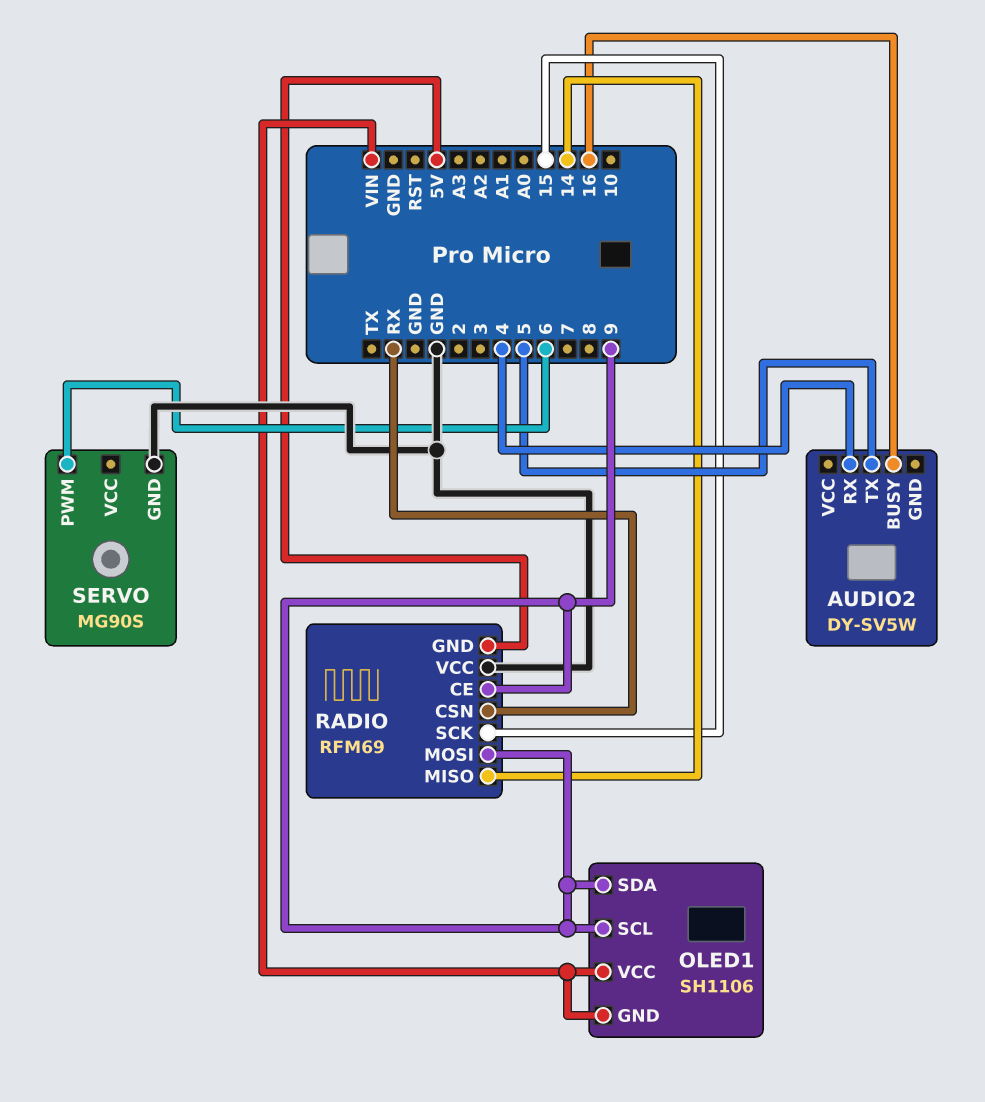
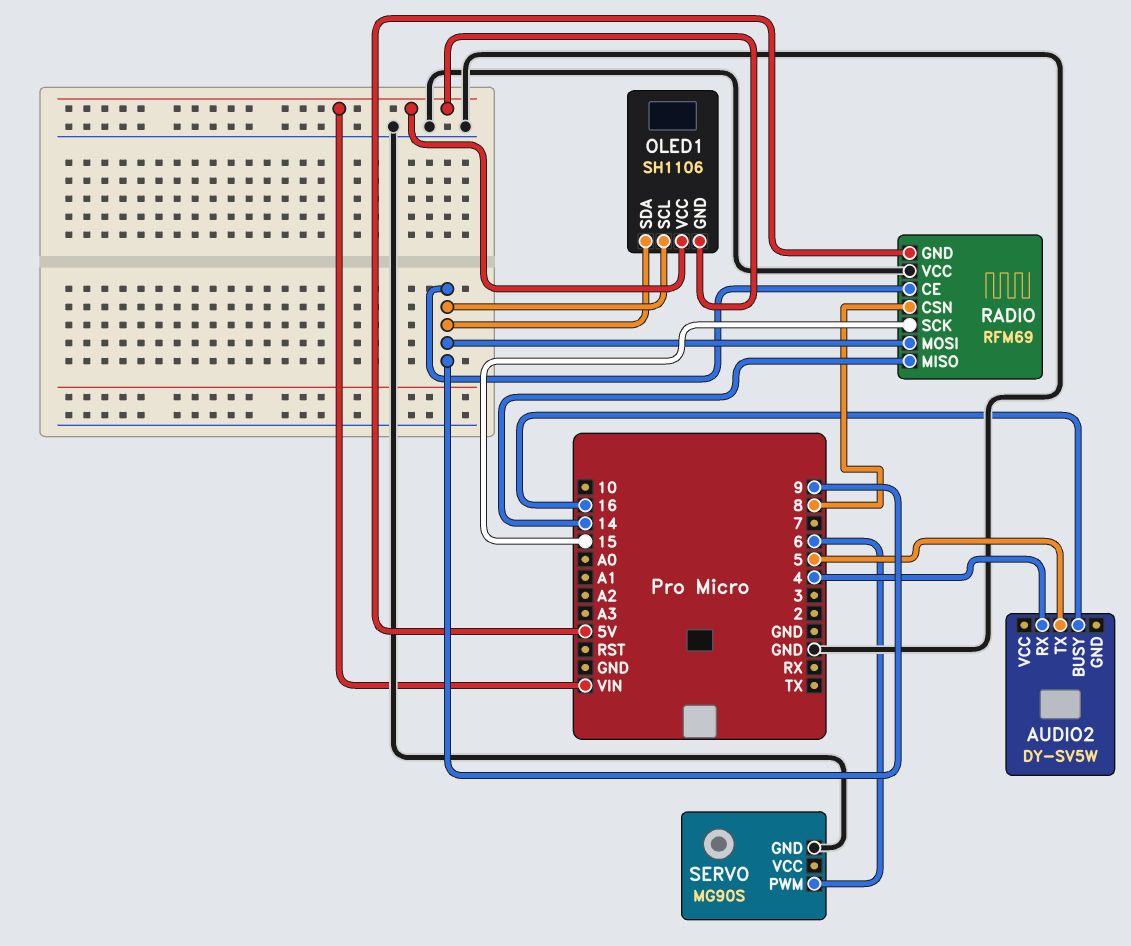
RADIO pin CSN: RX -> 8

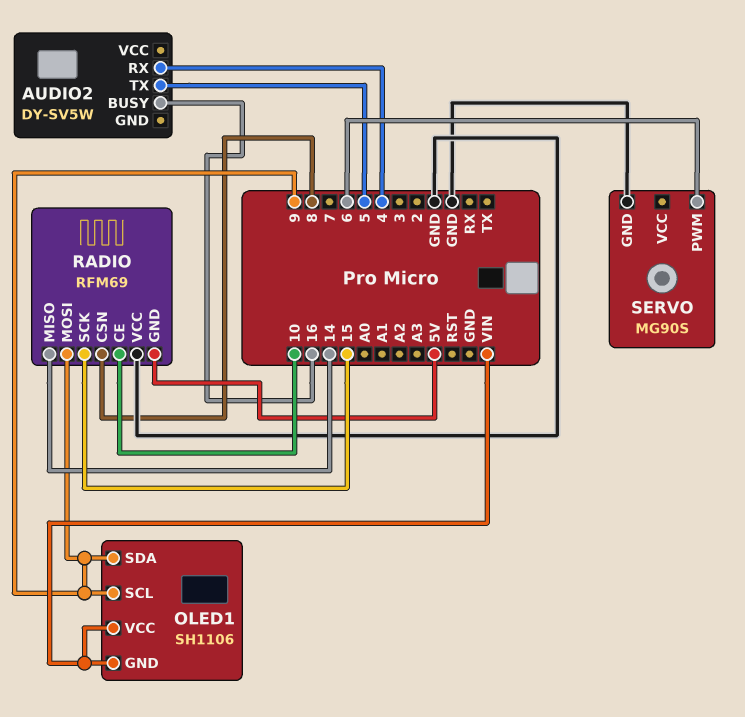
RADIO pin CE: 9 -> 10

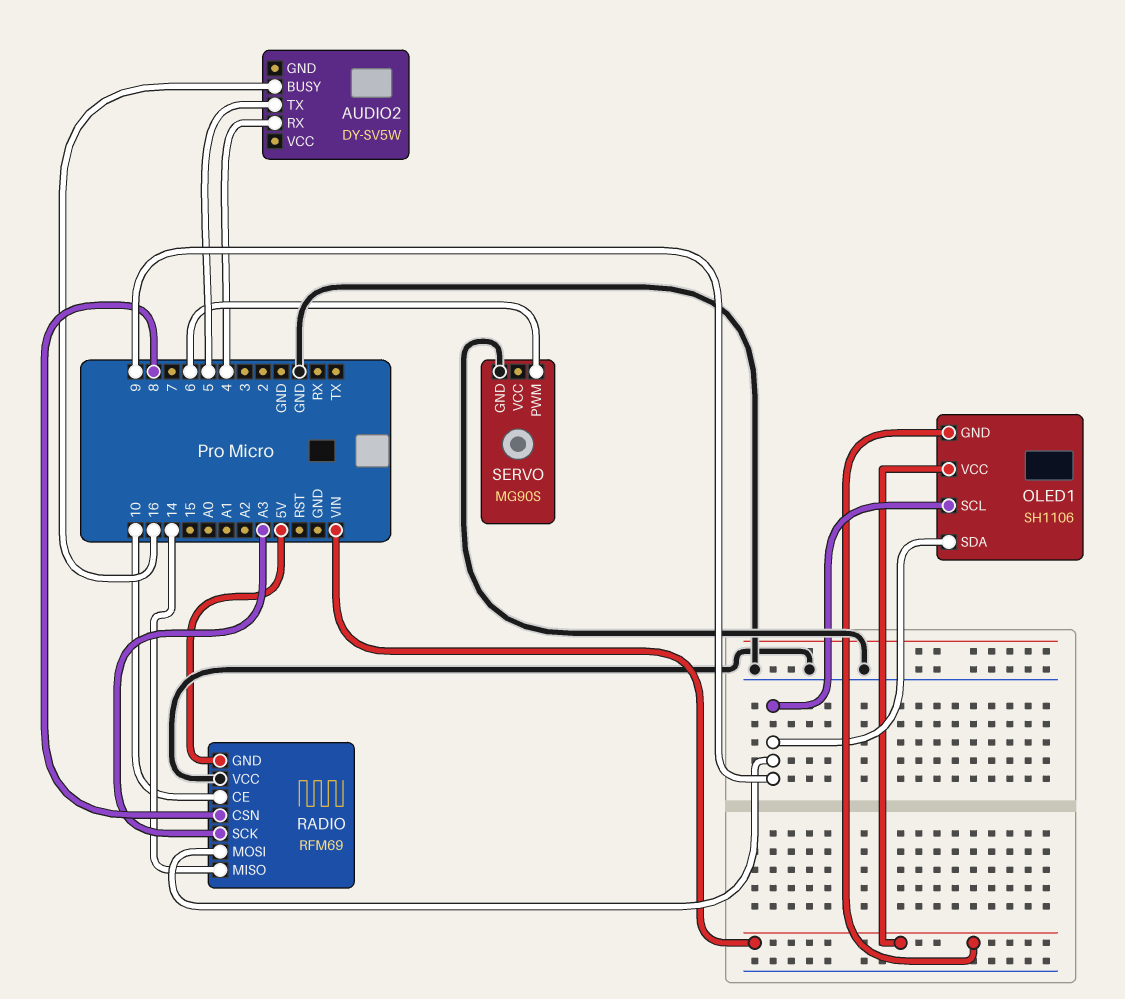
RADIO pin SCK: 15 -> A3

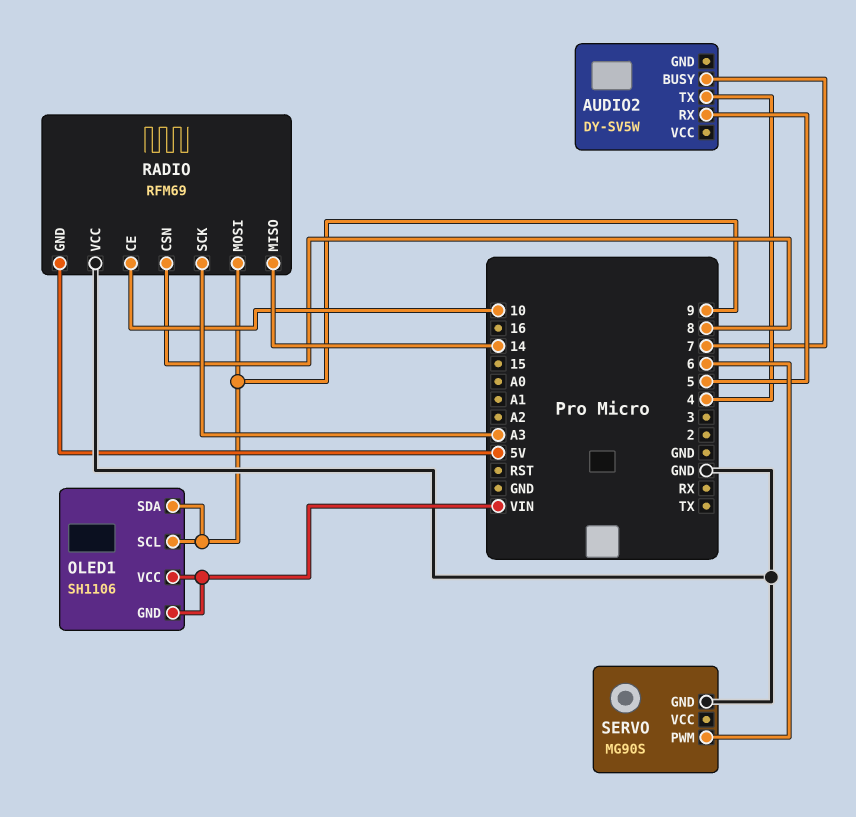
AUDIO2 pin BUSY: 16 -> 7
AUDIO2 pin RX: 4 -> 5
AUDIO2 pin TX: 5 -> 4

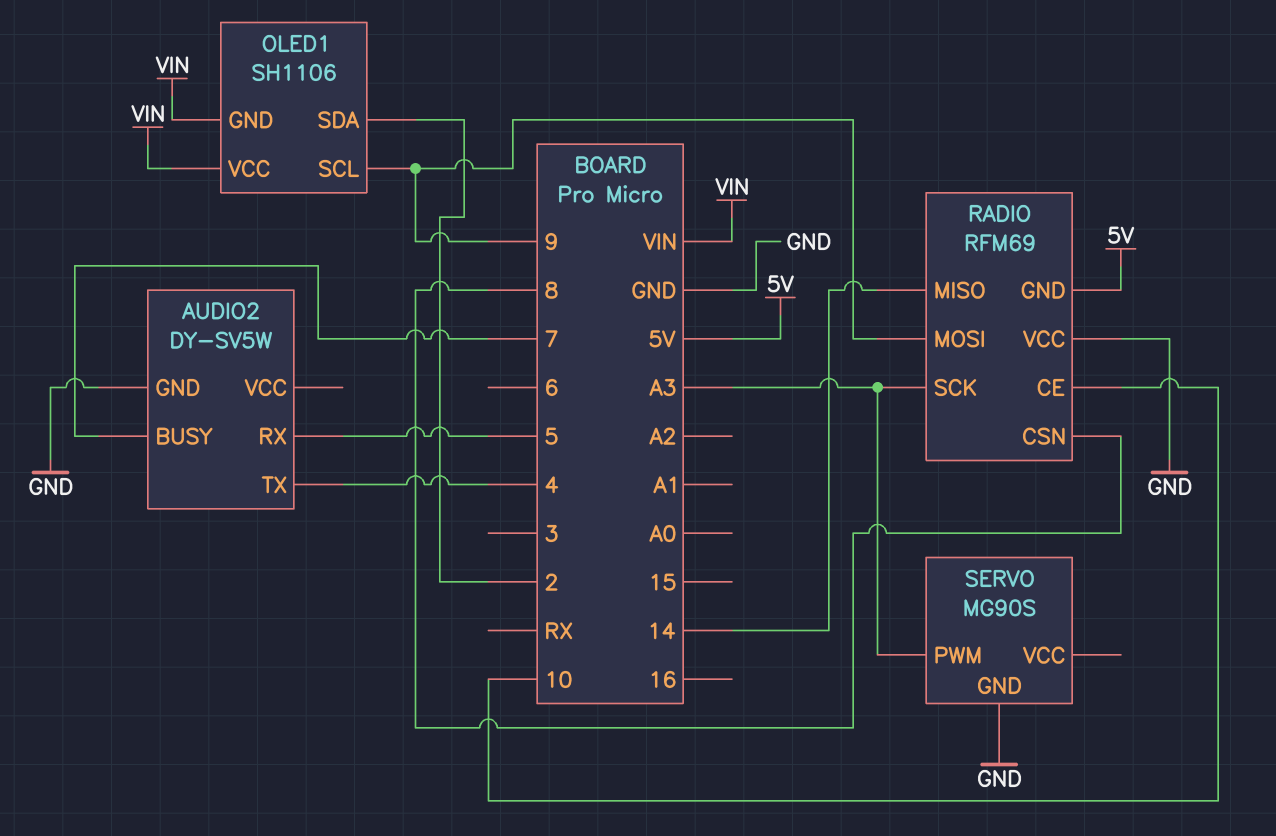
AUDIO2 pin GND: none -> GND
OLED1 pin SDA: 9 -> 2
SERVO pin PWM: 6 -> A3

